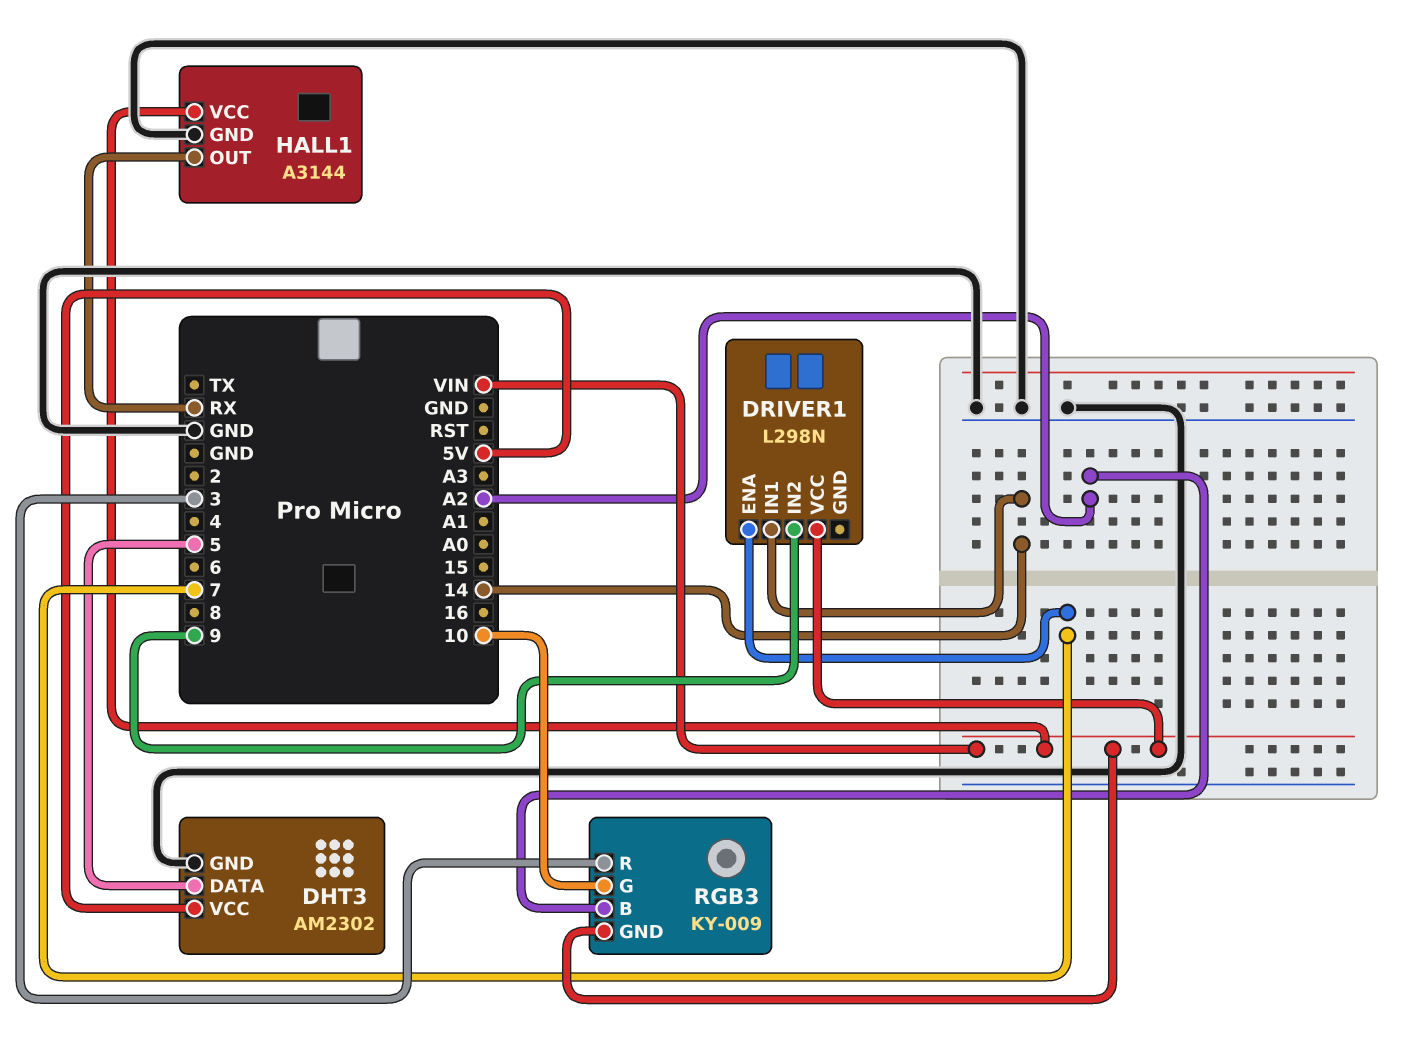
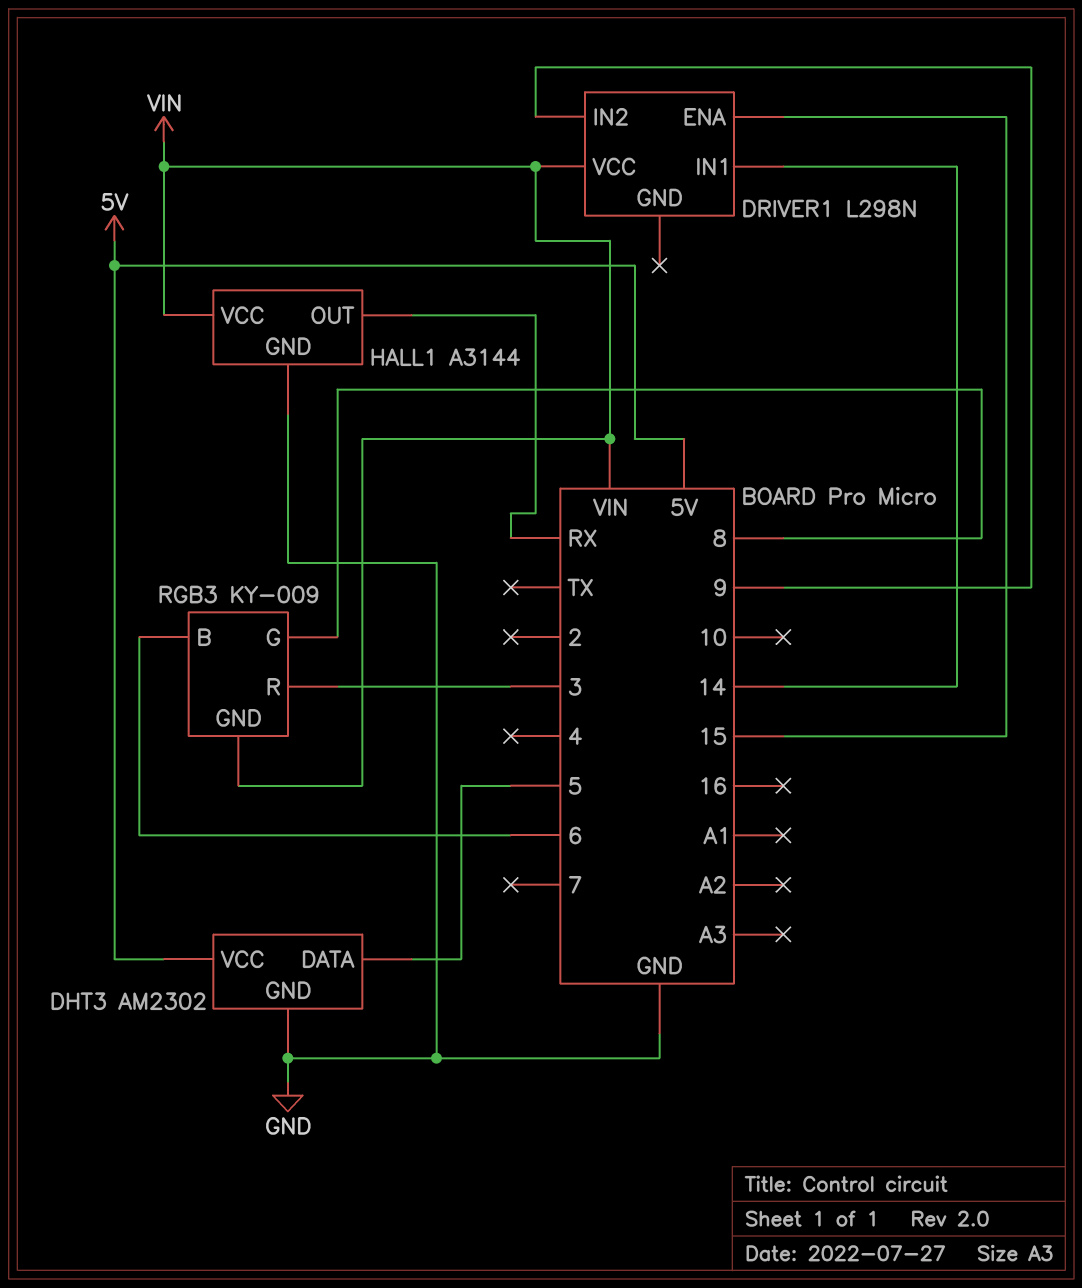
DRIVER1 pin ENA: 7 -> 15
RGB3 pin B: A2 -> 6
RGB3 pin G: 10 -> 8

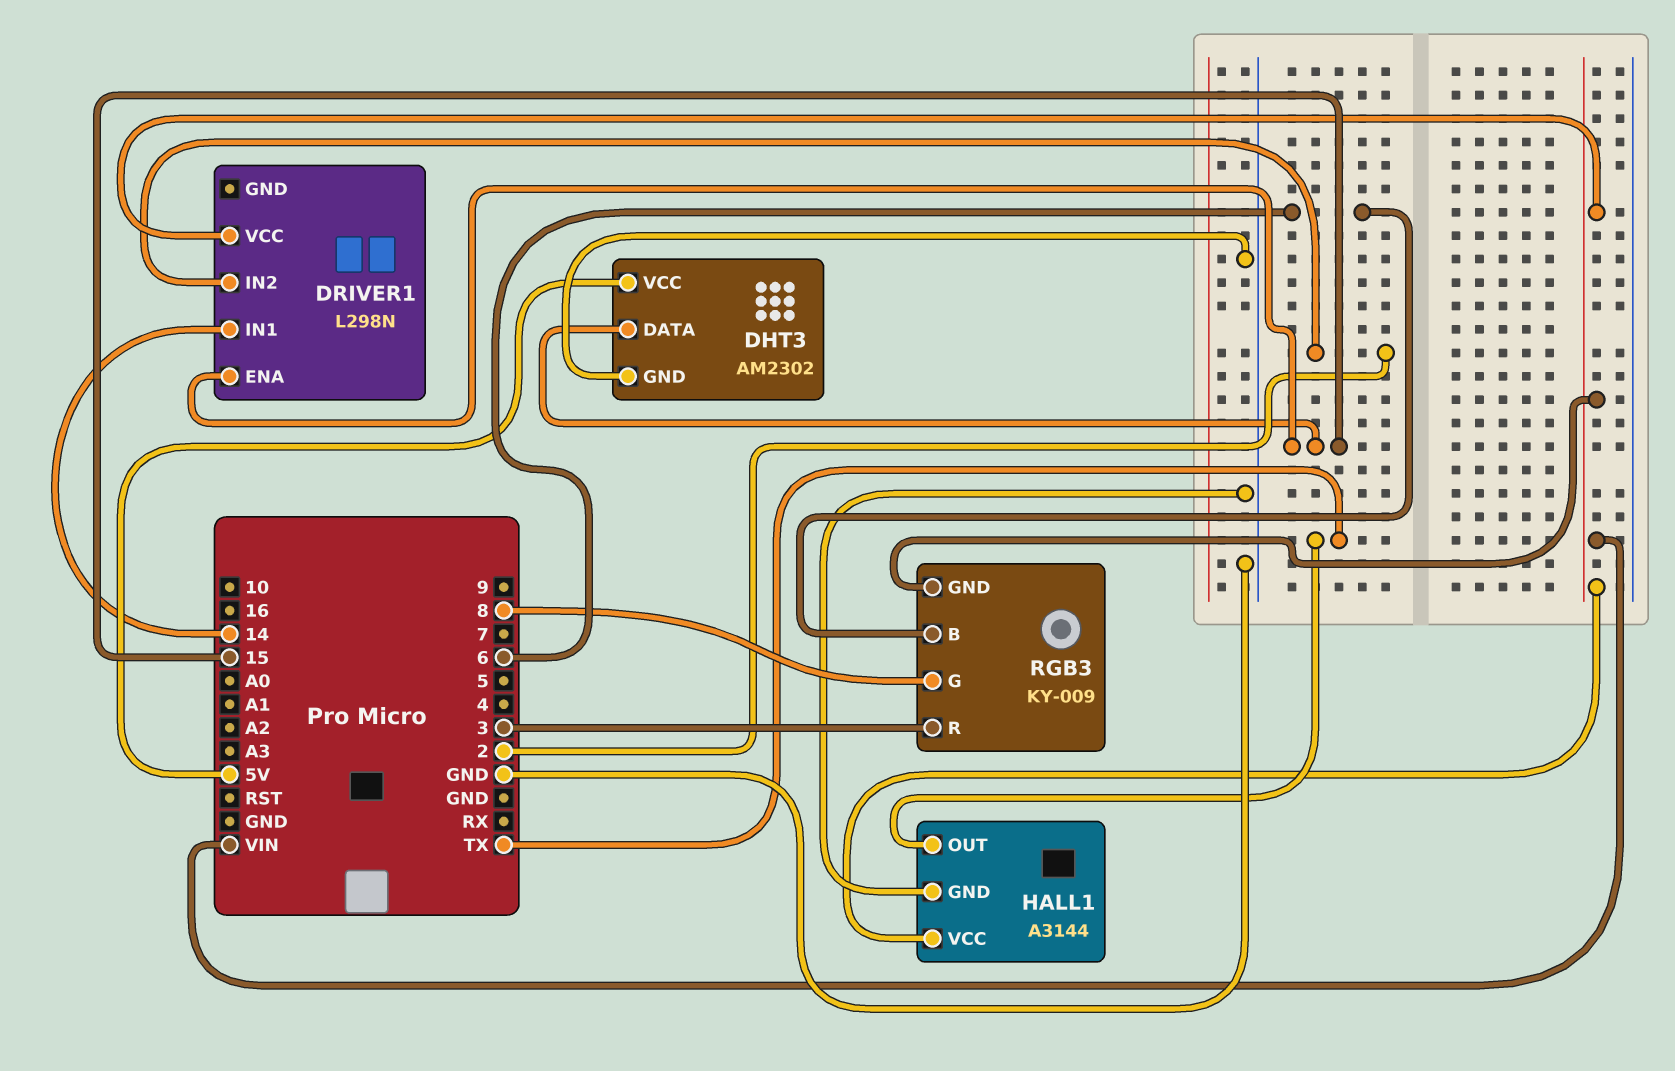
DHT3 pin DATA: 5 -> 15
DRIVER1 pin IN2: 9 -> 2
HALL1 pin OUT: RX -> TX

